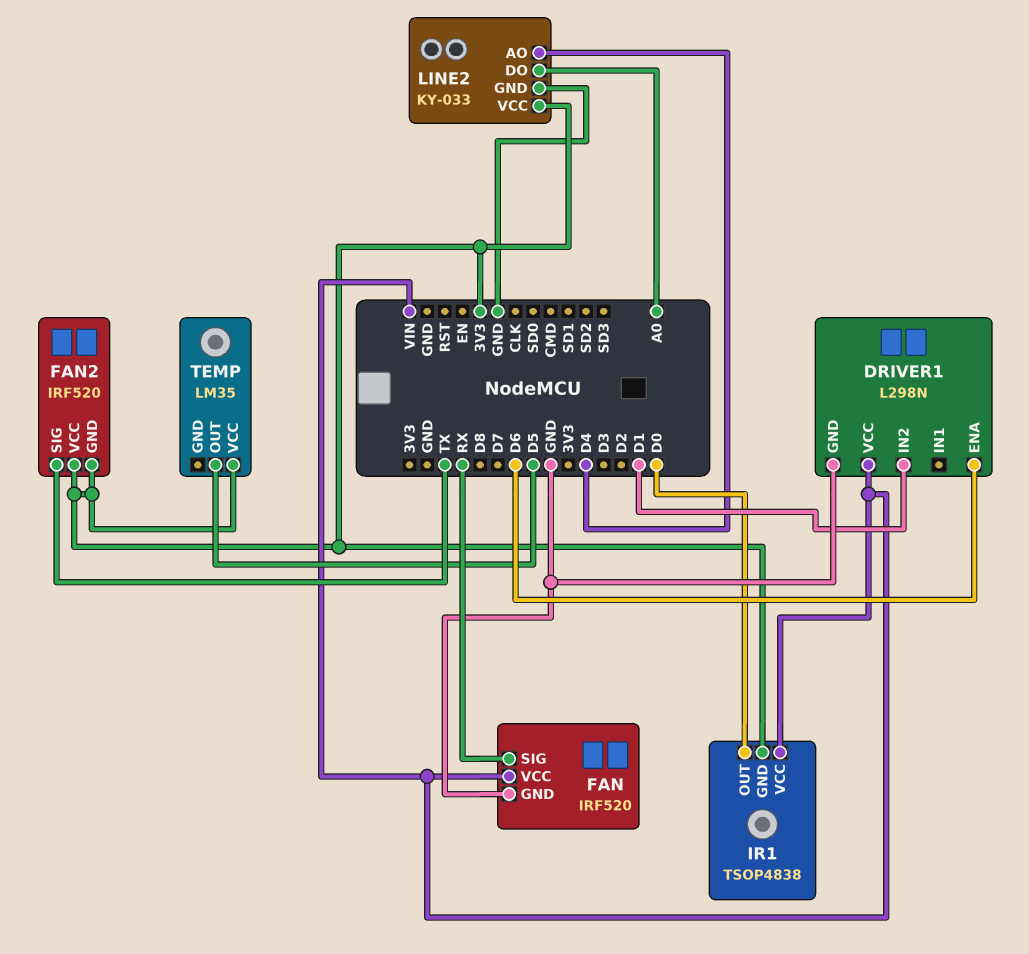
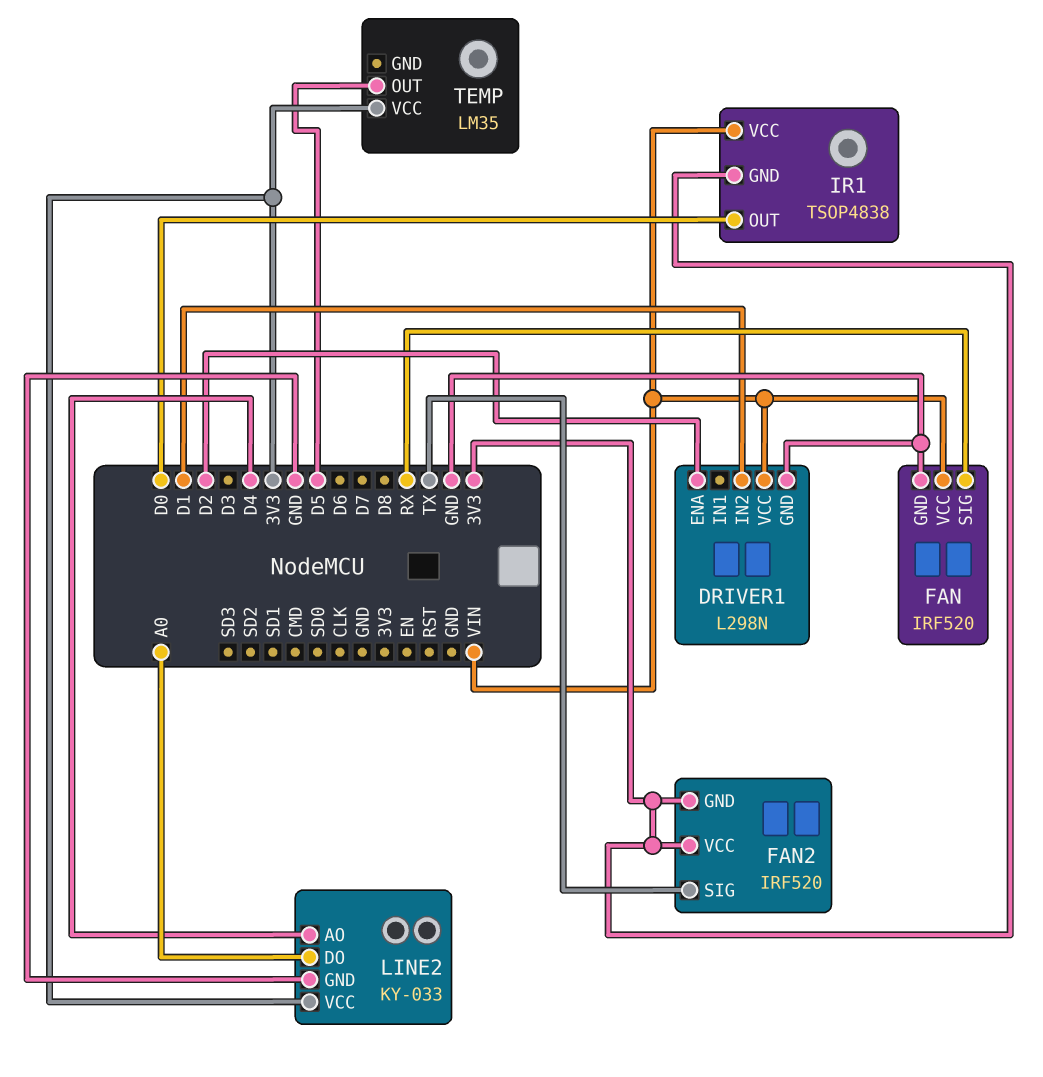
DRIVER1 pin ENA: D6 -> D2

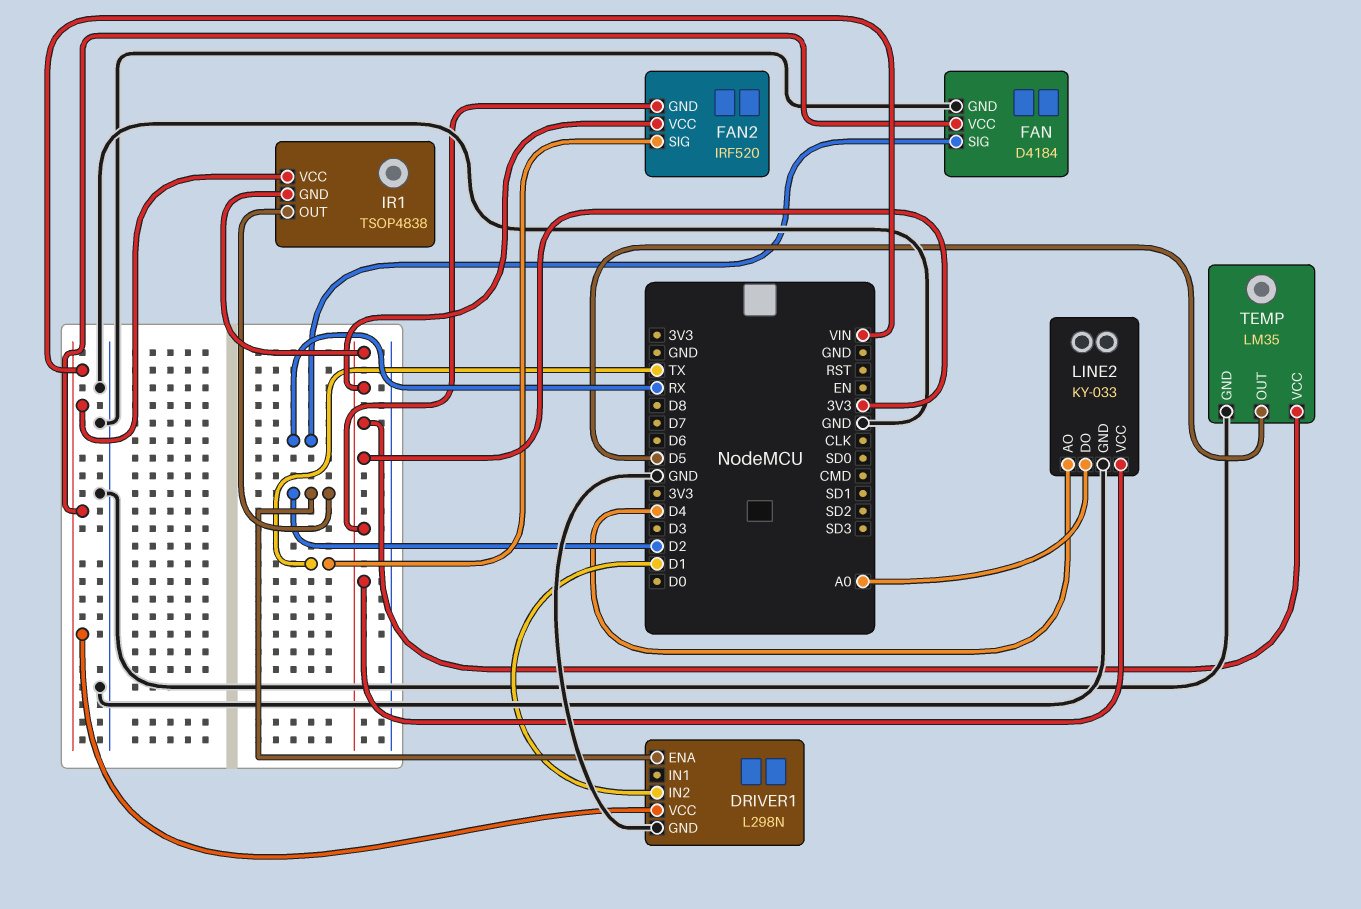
FAN: IRF520 -> D4184
IR1 pin OUT: D0 -> D2
TEMP pin GND: none -> GND

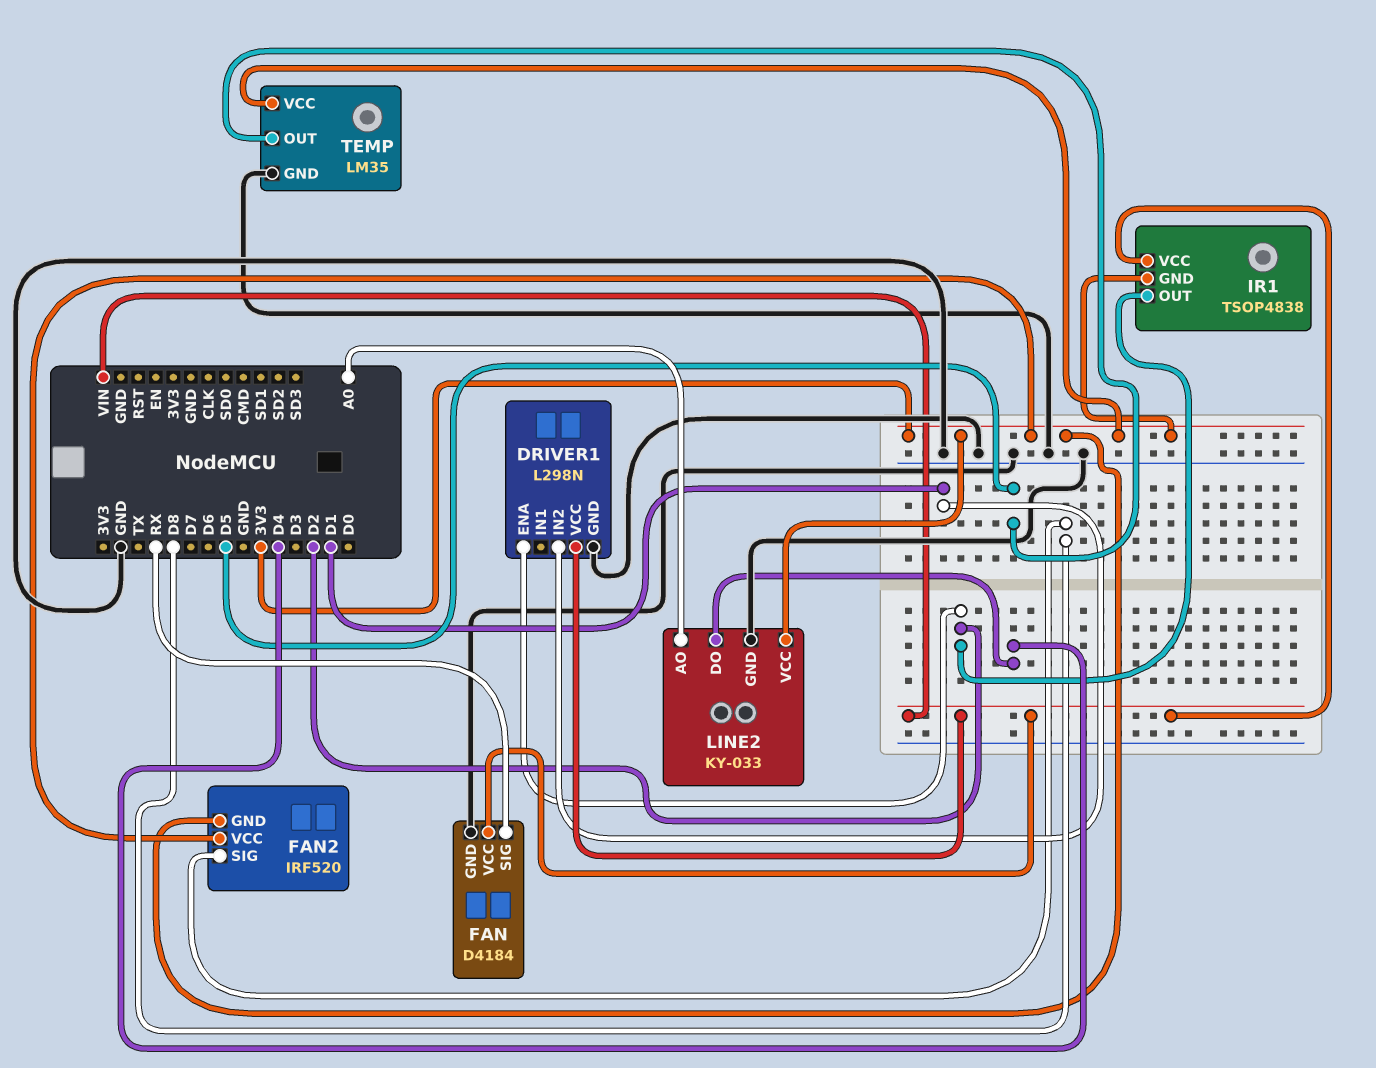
FAN2 pin SIG: TX -> D8
LINE2 pin AO: D4 -> A0
LINE2 pin DO: A0 -> D4

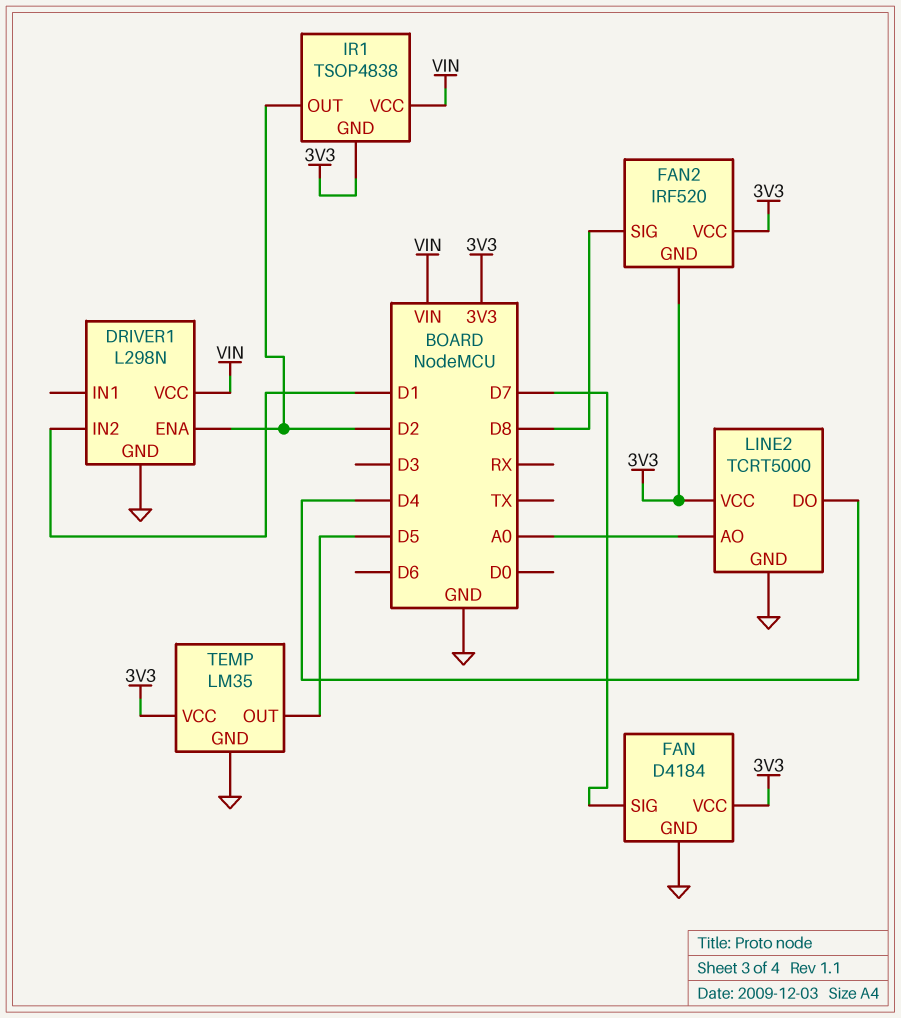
FAN pin SIG: RX -> D7
FAN pin VCC: VIN -> 3V3
LINE2: KY-033 -> TCRT5000

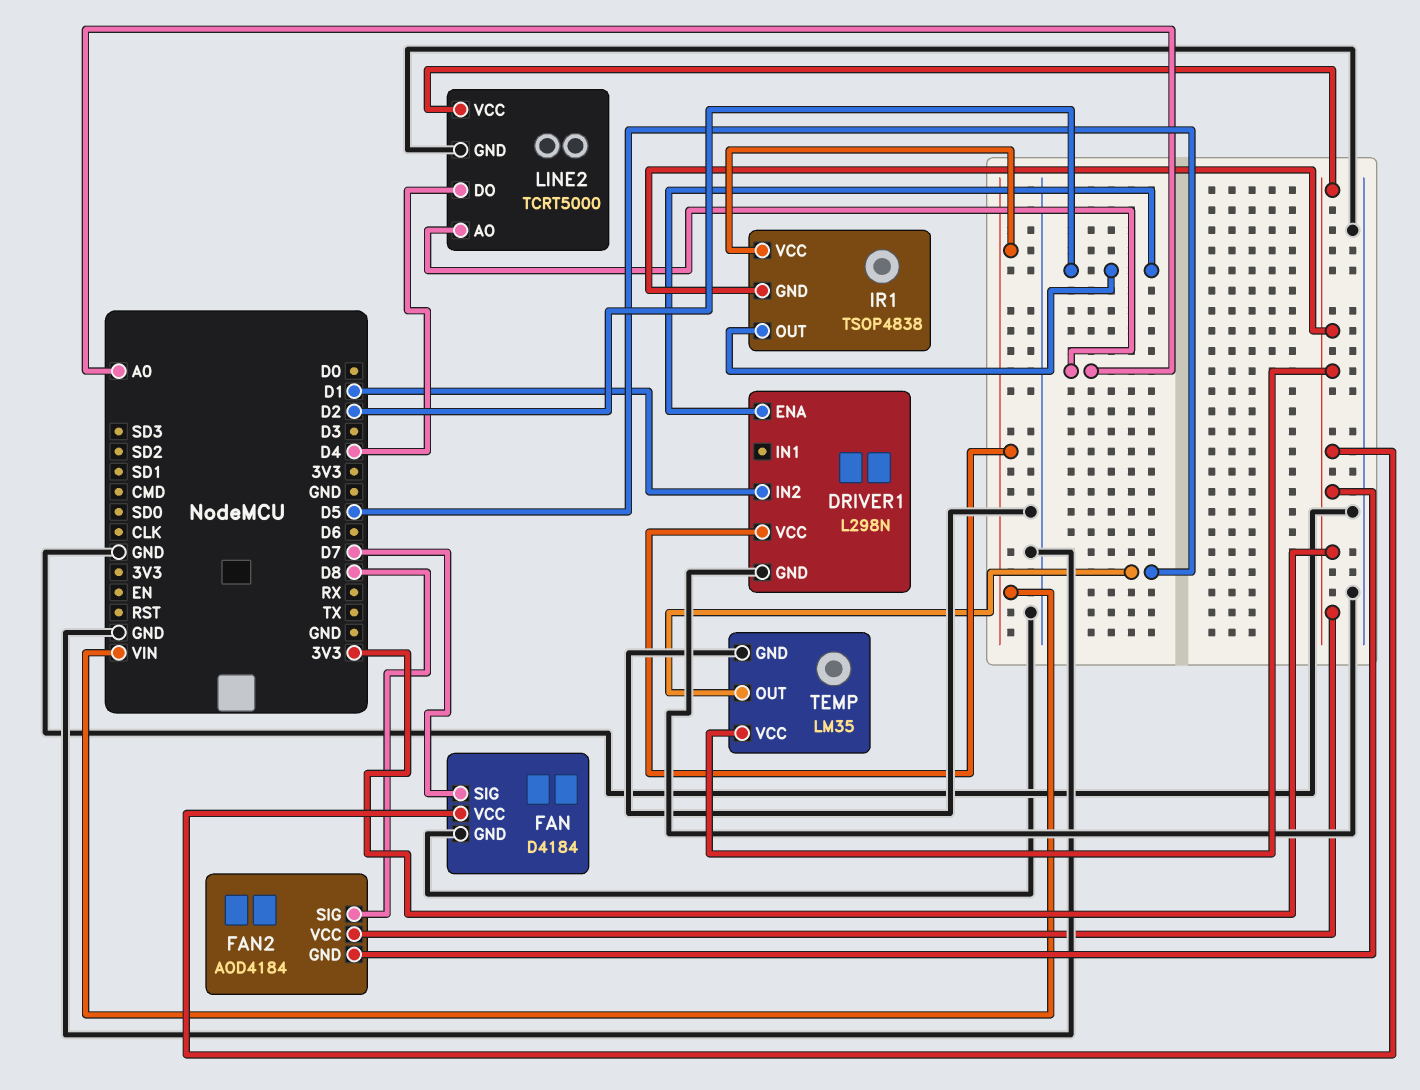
FAN2: IRF520 -> AOD4184

